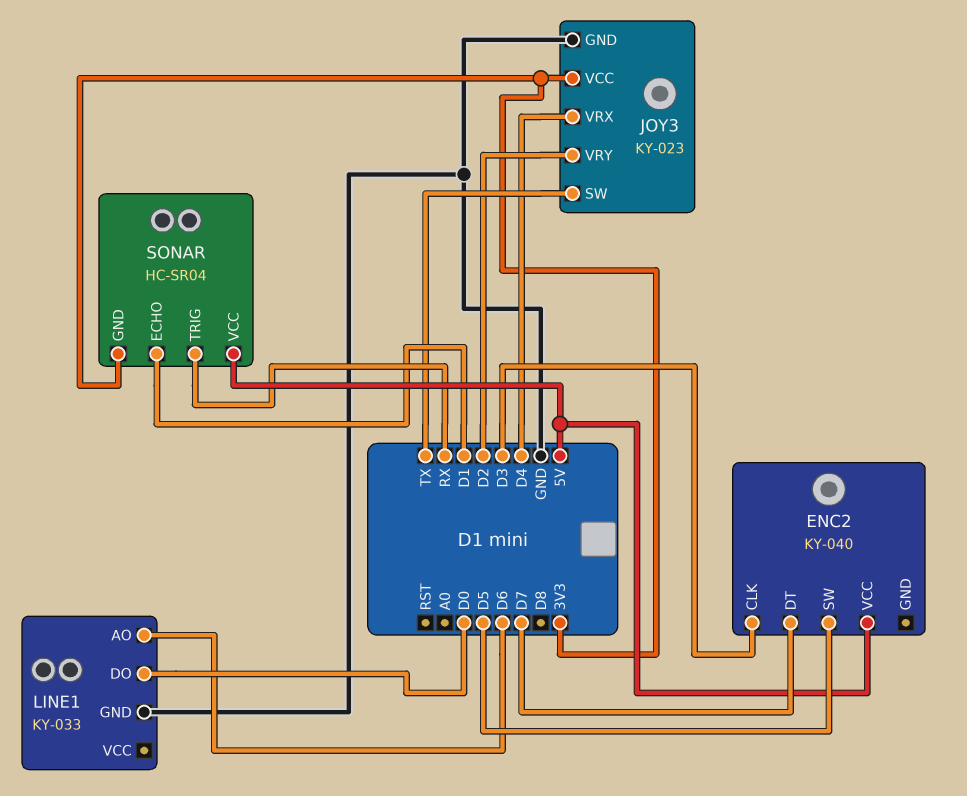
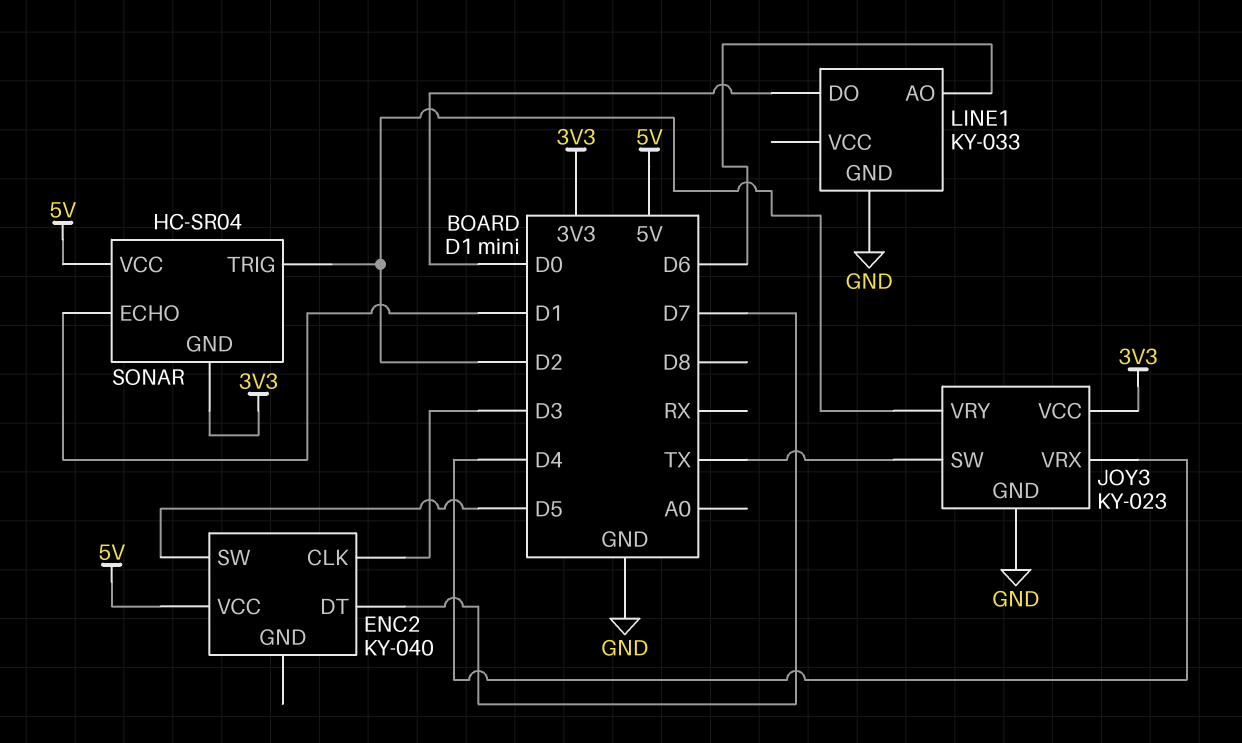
SONAR pin TRIG: RX -> D2

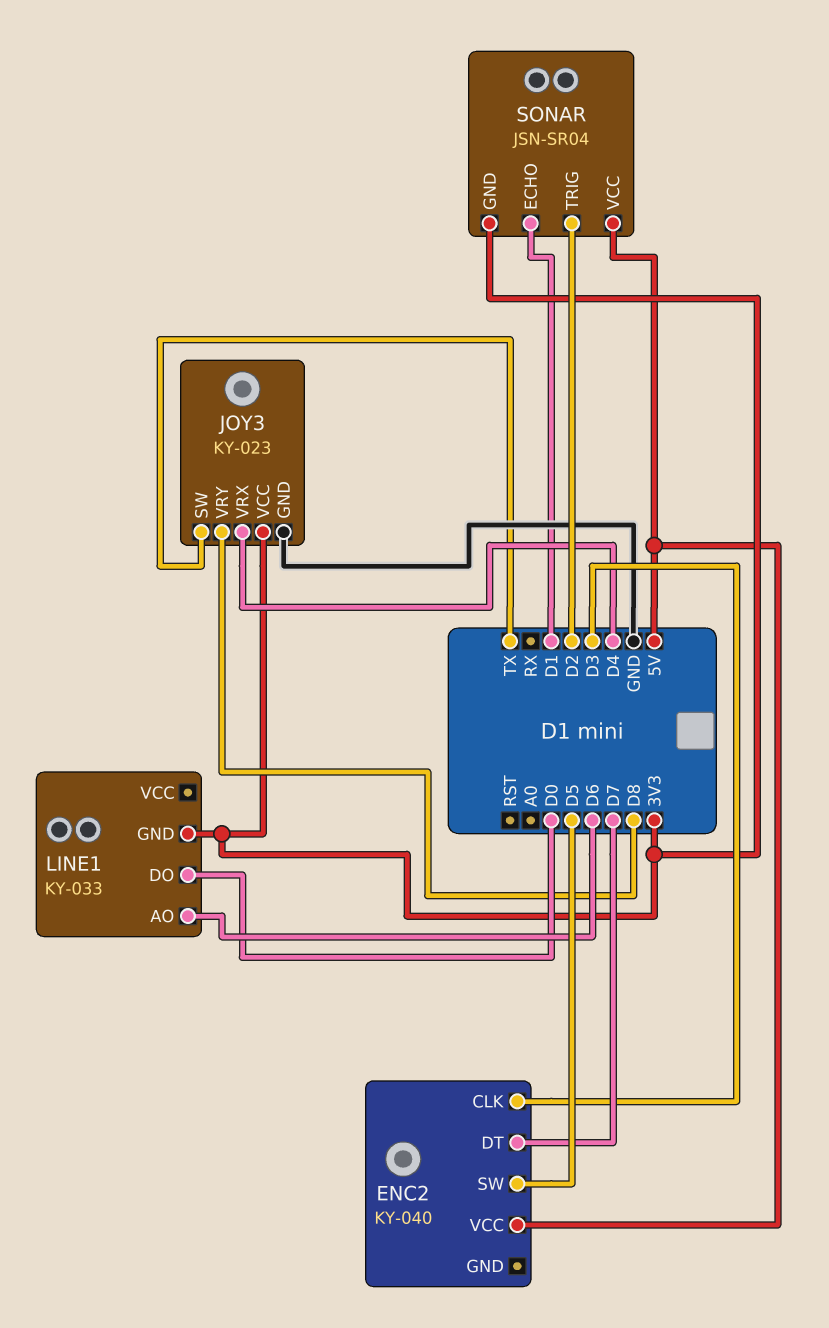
JOY3 pin VRY: D2 -> D8
LINE1 pin GND: GND -> 3V3
SONAR: HC-SR04 -> JSN-SR04

